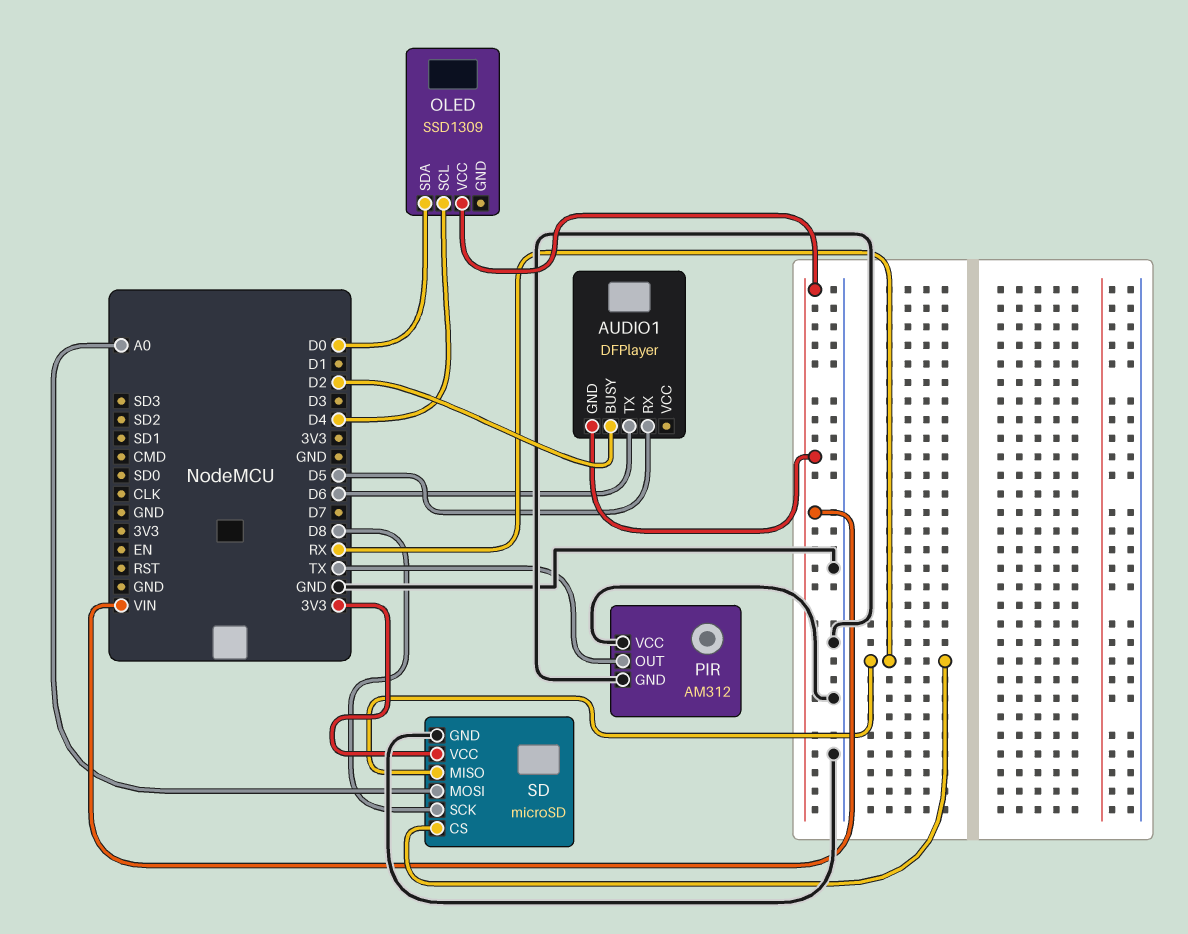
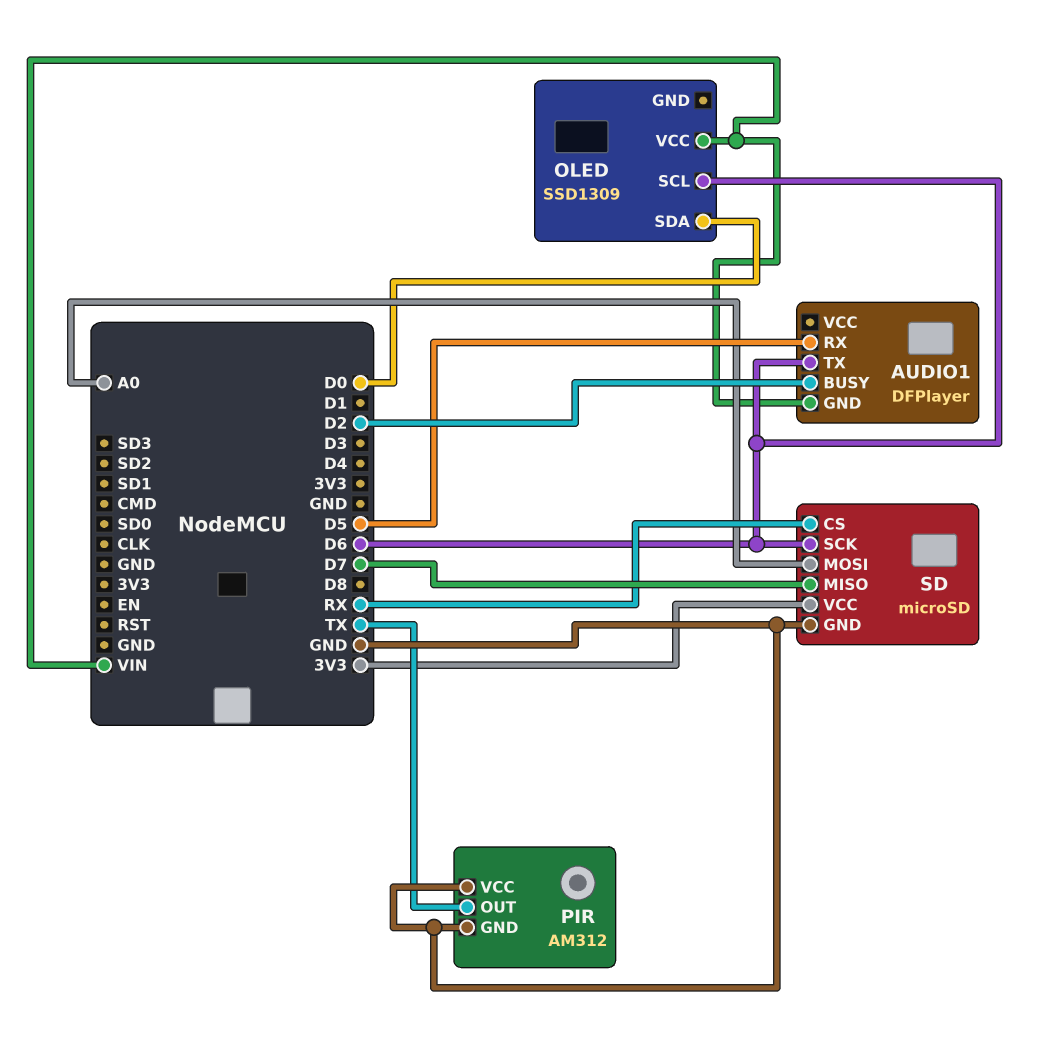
OLED pin SCL: D4 -> D6
SD pin MISO: RX -> D7
SD pin SCK: D8 -> D6

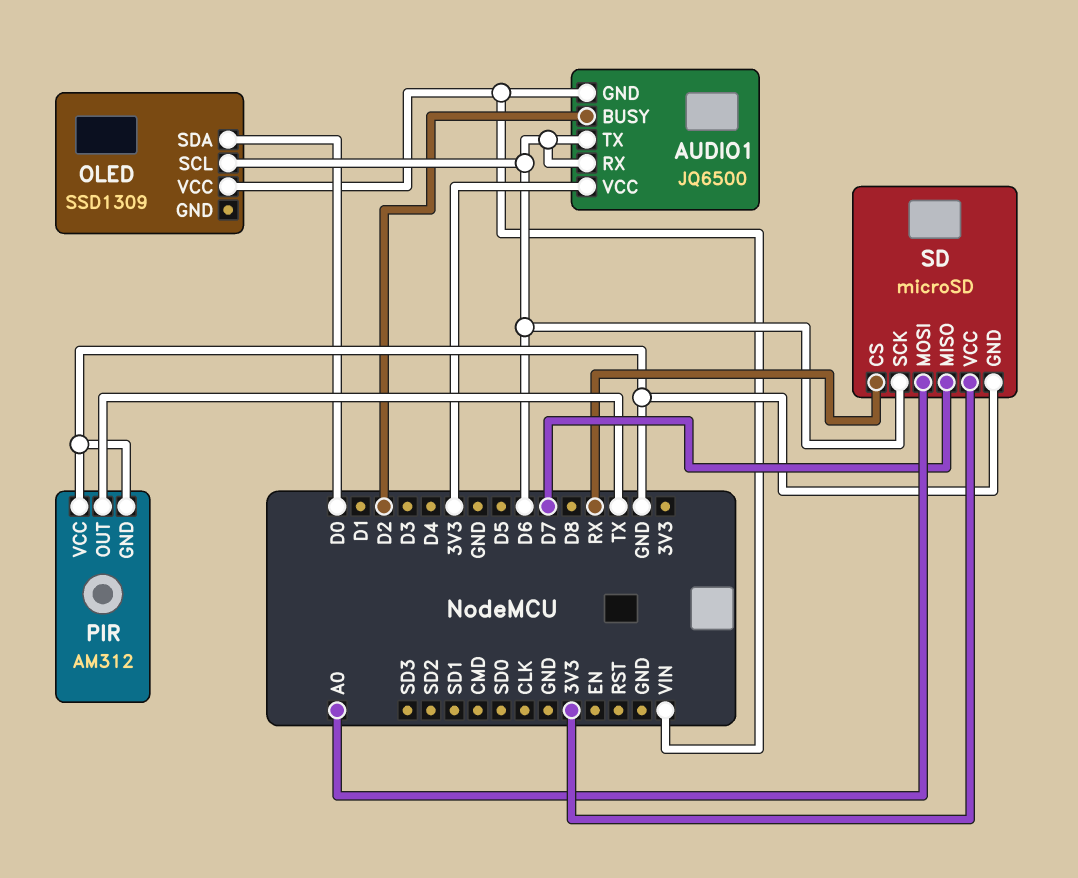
AUDIO1: DFPlayer -> JQ6500
AUDIO1 pin RX: D5 -> D6
AUDIO1 pin VCC: none -> 3V3

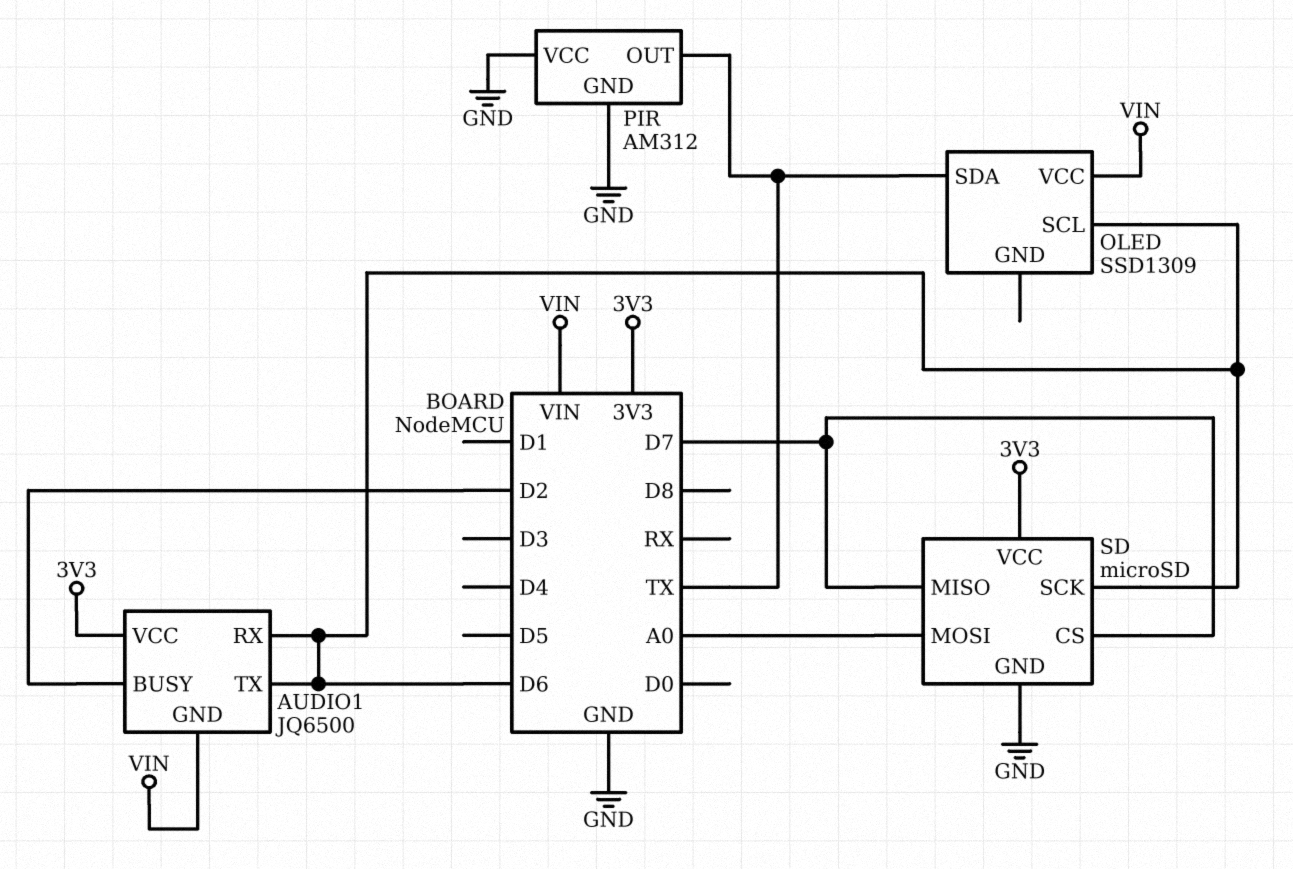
OLED pin SDA: D0 -> TX
SD pin CS: RX -> D7

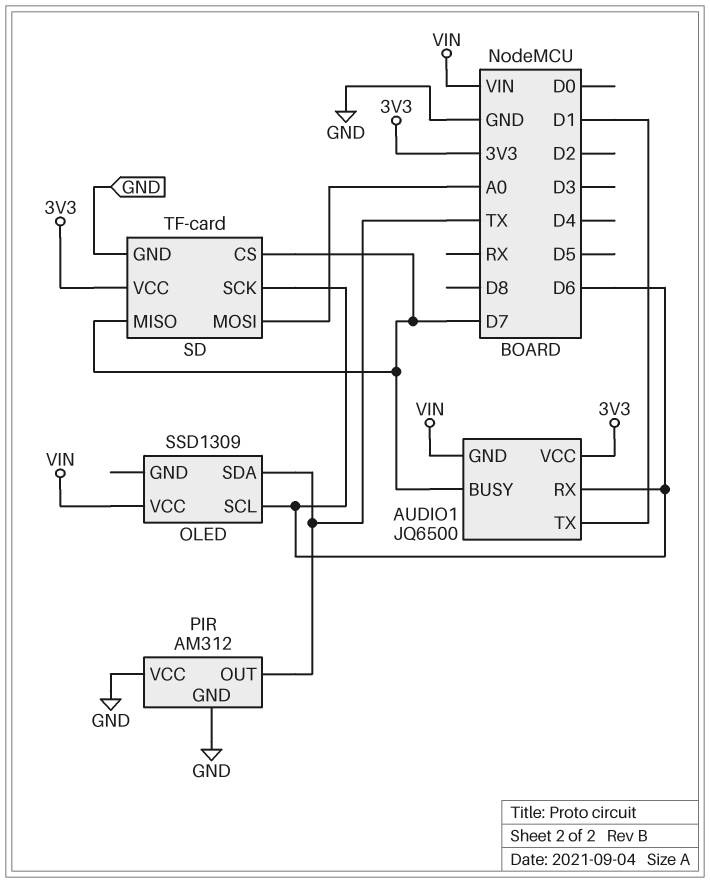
AUDIO1 pin BUSY: D2 -> D7
AUDIO1 pin TX: D6 -> D1
SD: microSD -> TF-card

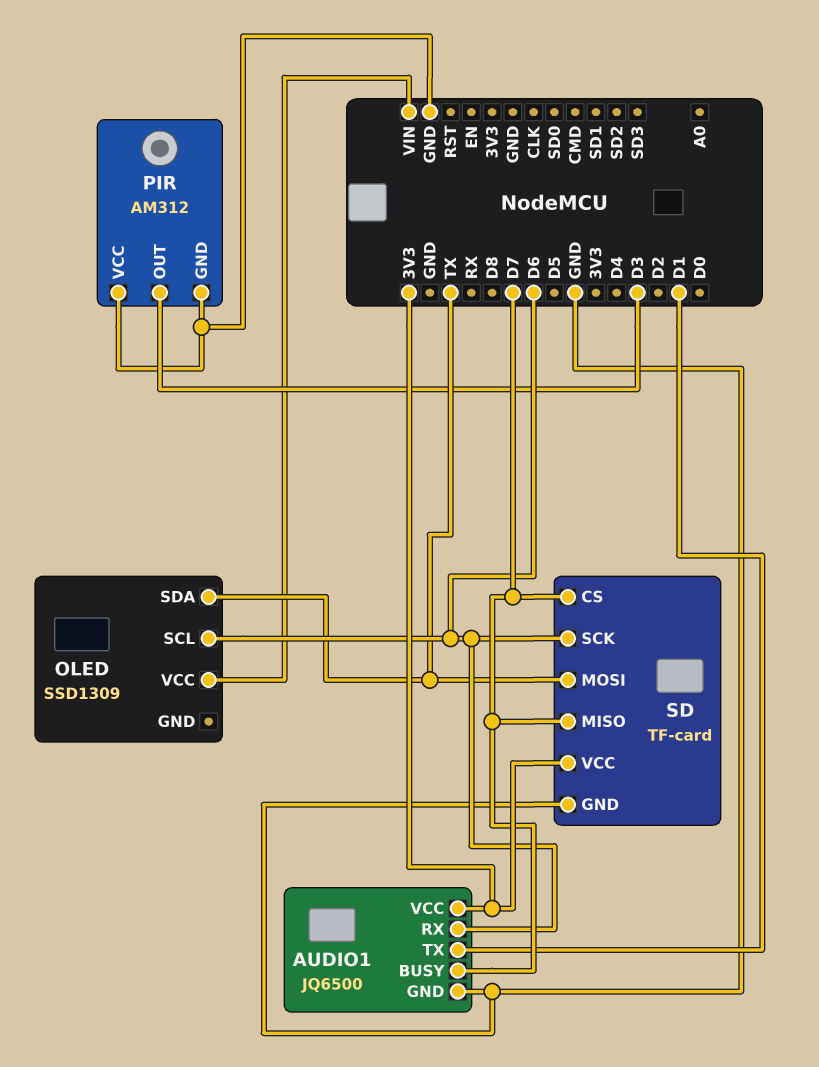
AUDIO1 pin GND: VIN -> GND
PIR pin OUT: TX -> D3
SD pin MOSI: A0 -> TX

